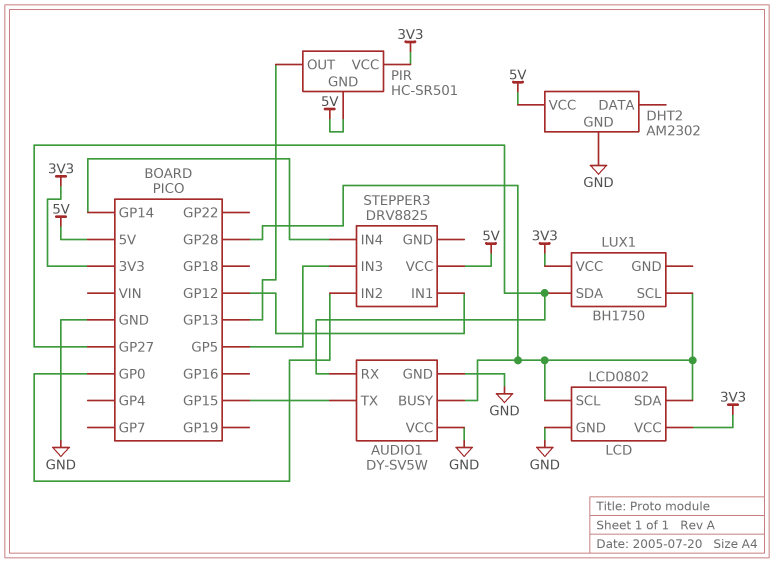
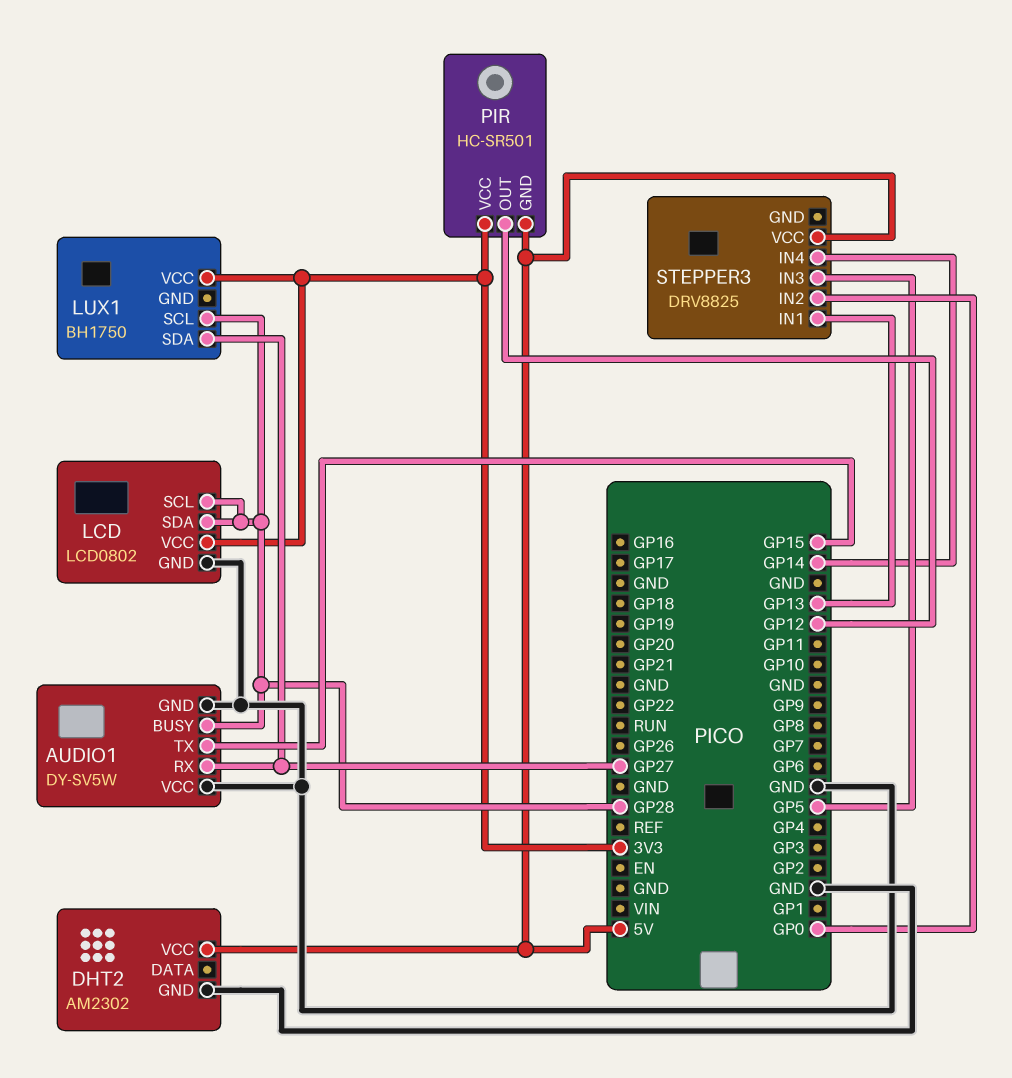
PIR pin OUT: GP13 -> GP12
STEPPER3 pin IN1: GP12 -> GP13

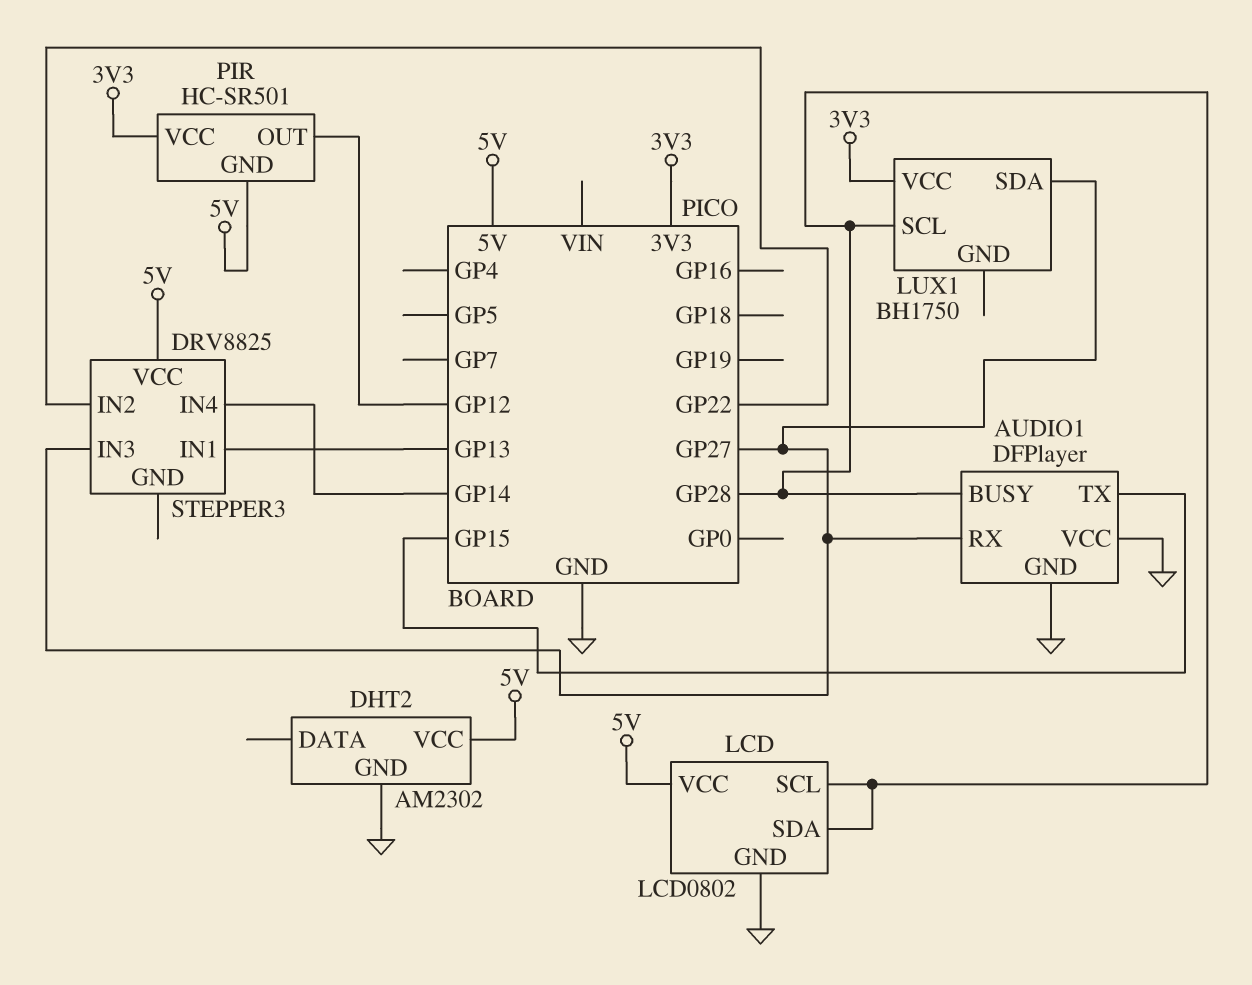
AUDIO1: DY-SV5W -> DFPlayer
LCD pin VCC: 3V3 -> 5V
STEPPER3 pin IN2: GP0 -> GP22
STEPPER3 pin IN3: GP5 -> GP27

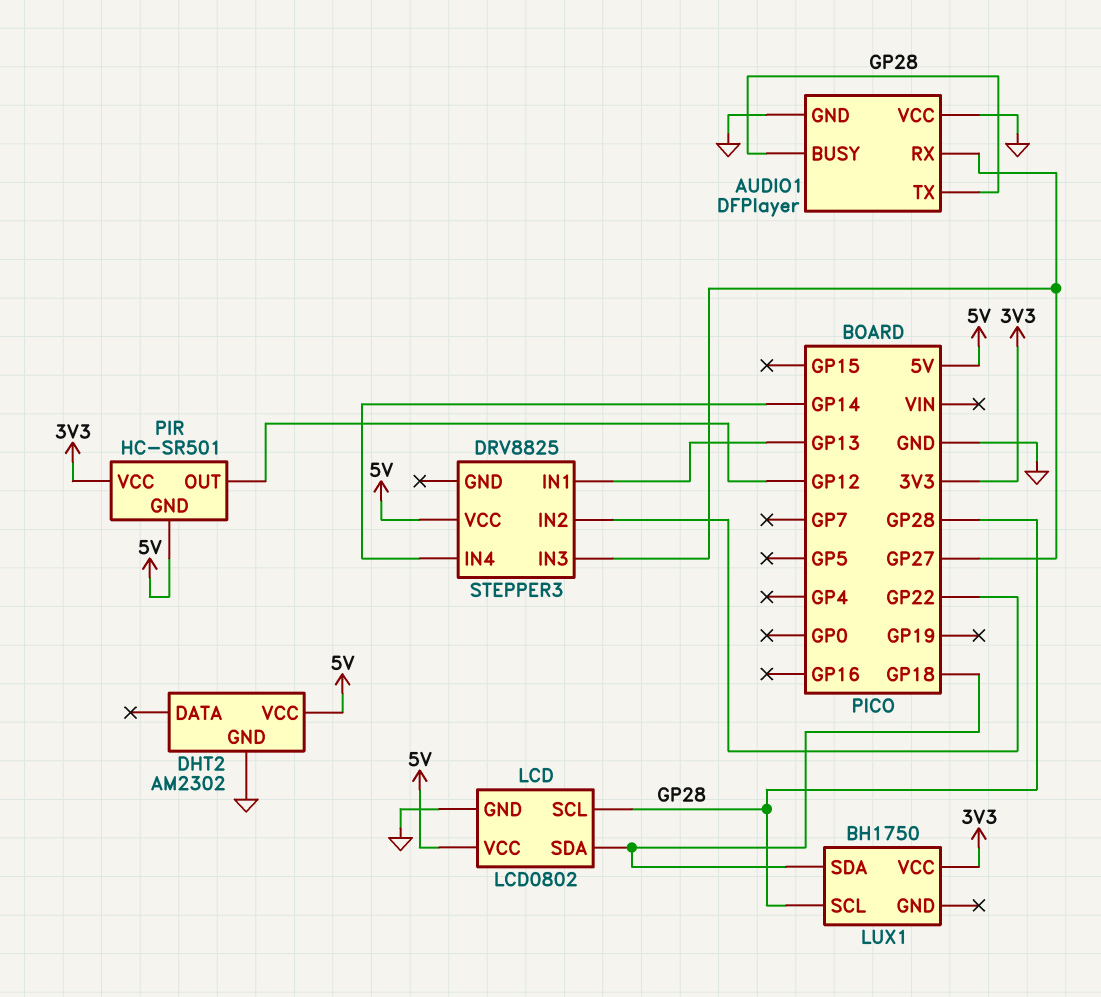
AUDIO1 pin TX: GP15 -> GP28
LCD pin SDA: GP28 -> GP18
LUX1 pin SDA: GP27 -> GP18

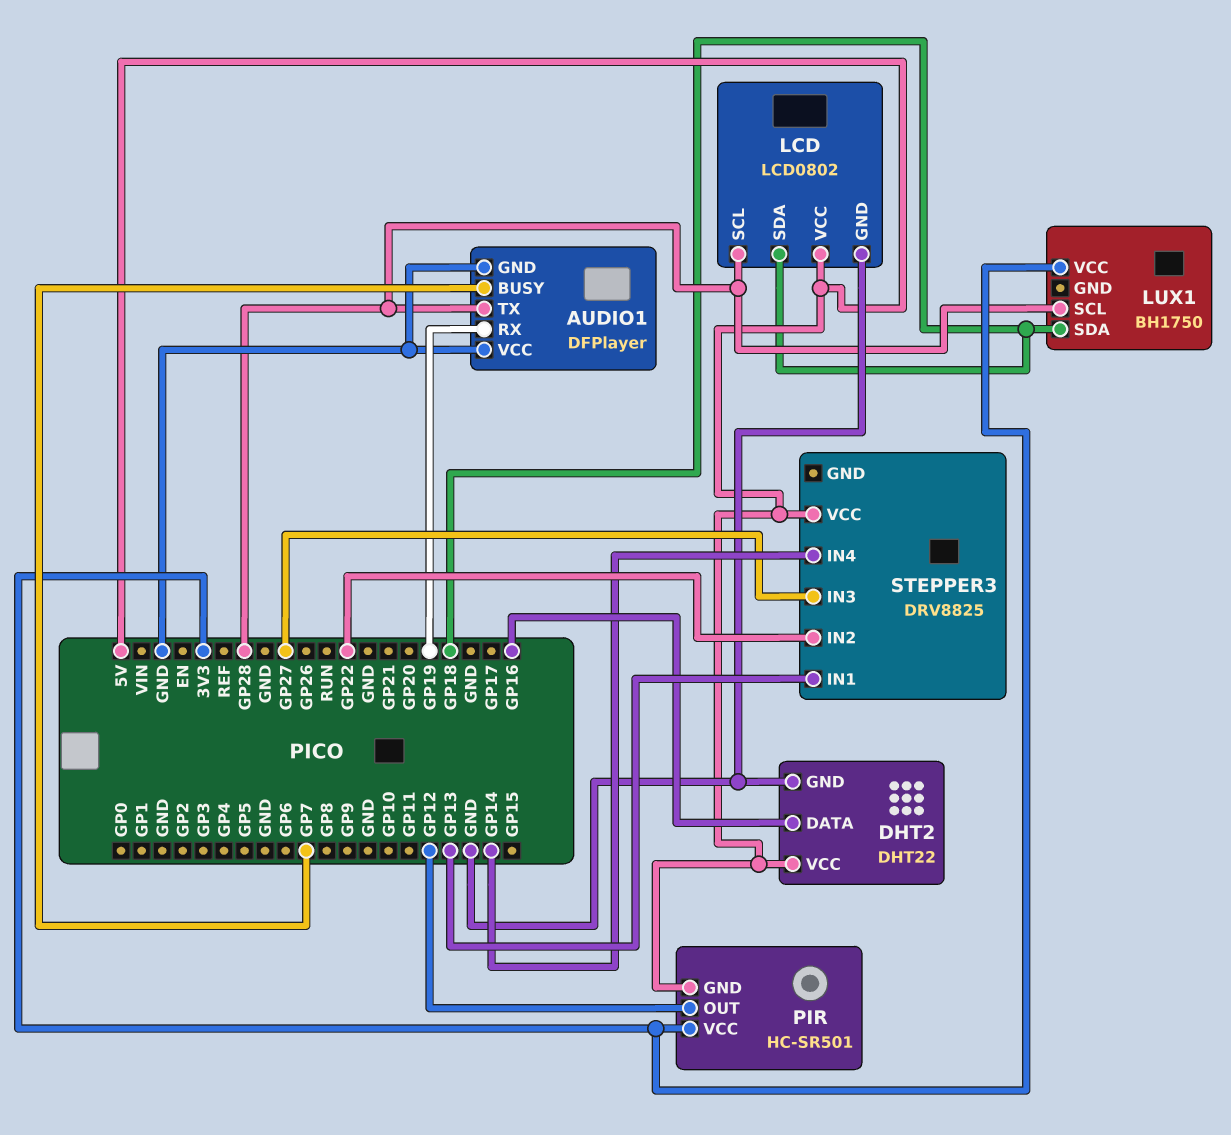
AUDIO1 pin BUSY: GP28 -> GP7
AUDIO1 pin RX: GP27 -> GP19
DHT2: AM2302 -> DHT22
DHT2 pin DATA: none -> GP16

